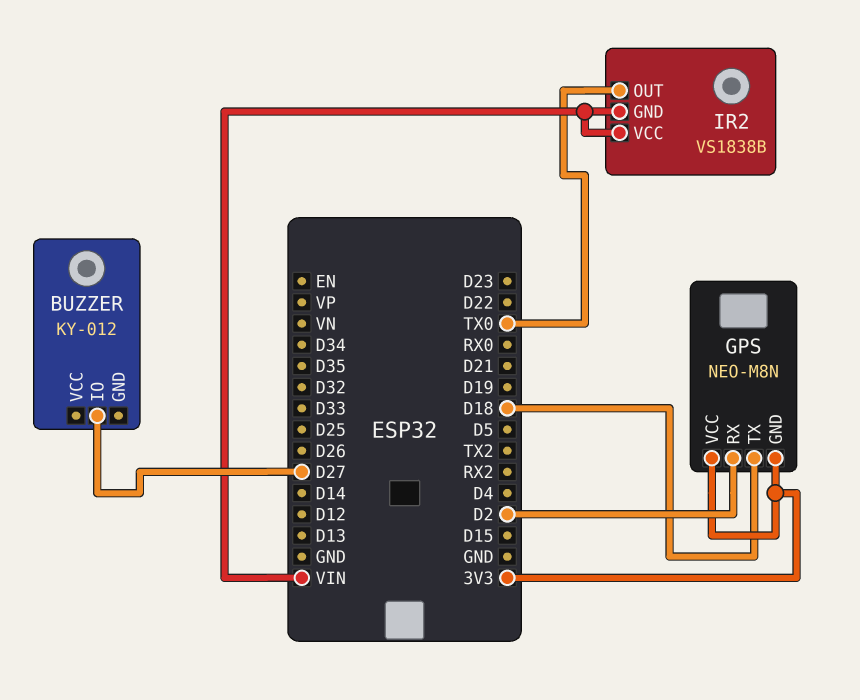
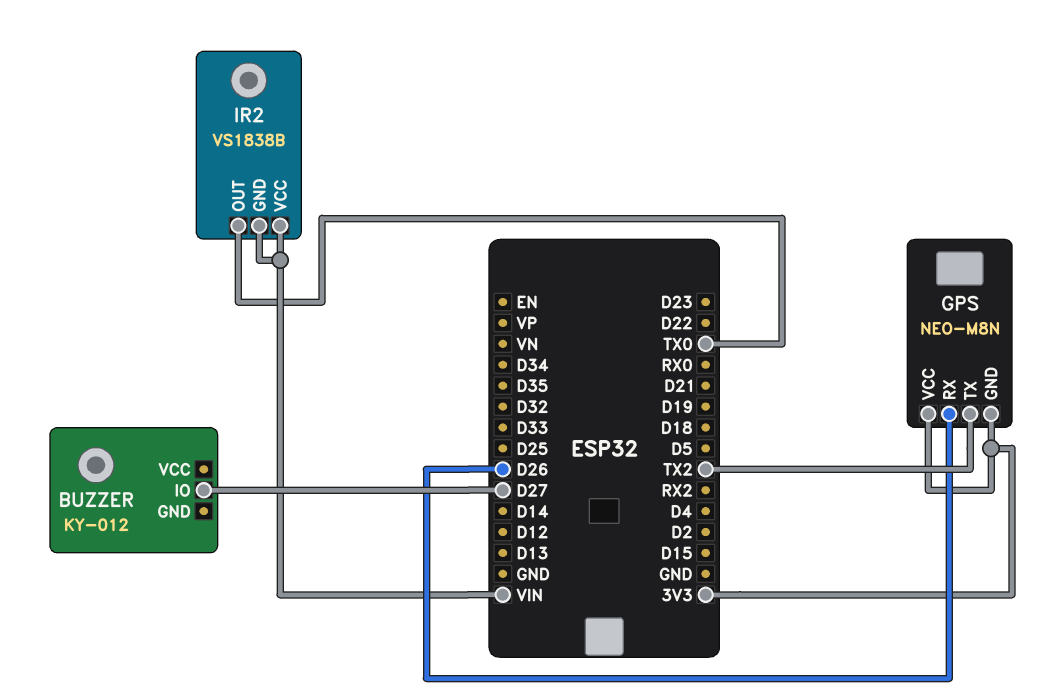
GPS pin RX: D2 -> D26
GPS pin TX: D18 -> TX2

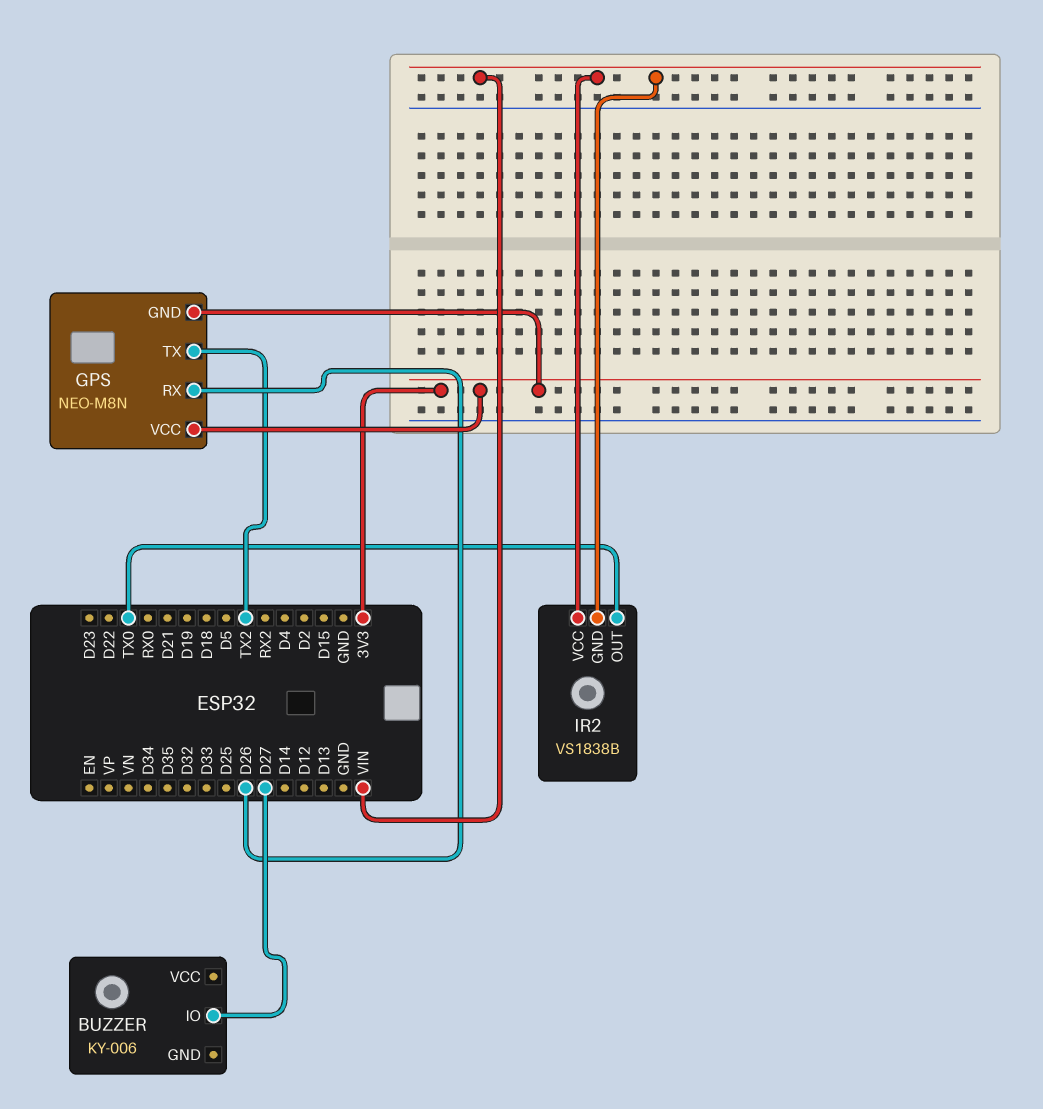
BUZZER: KY-012 -> KY-006

